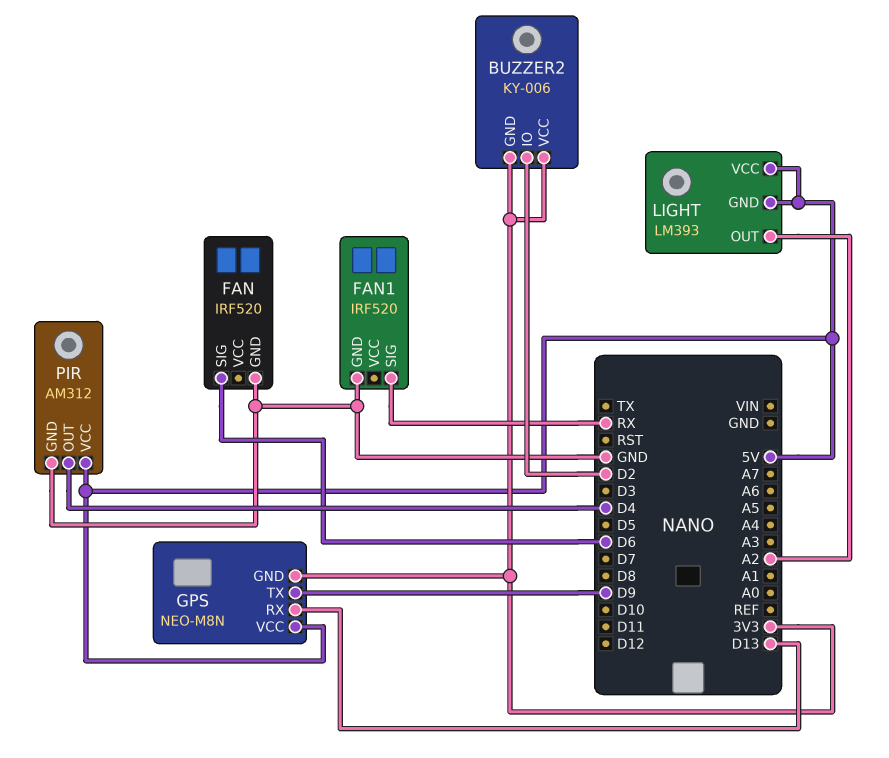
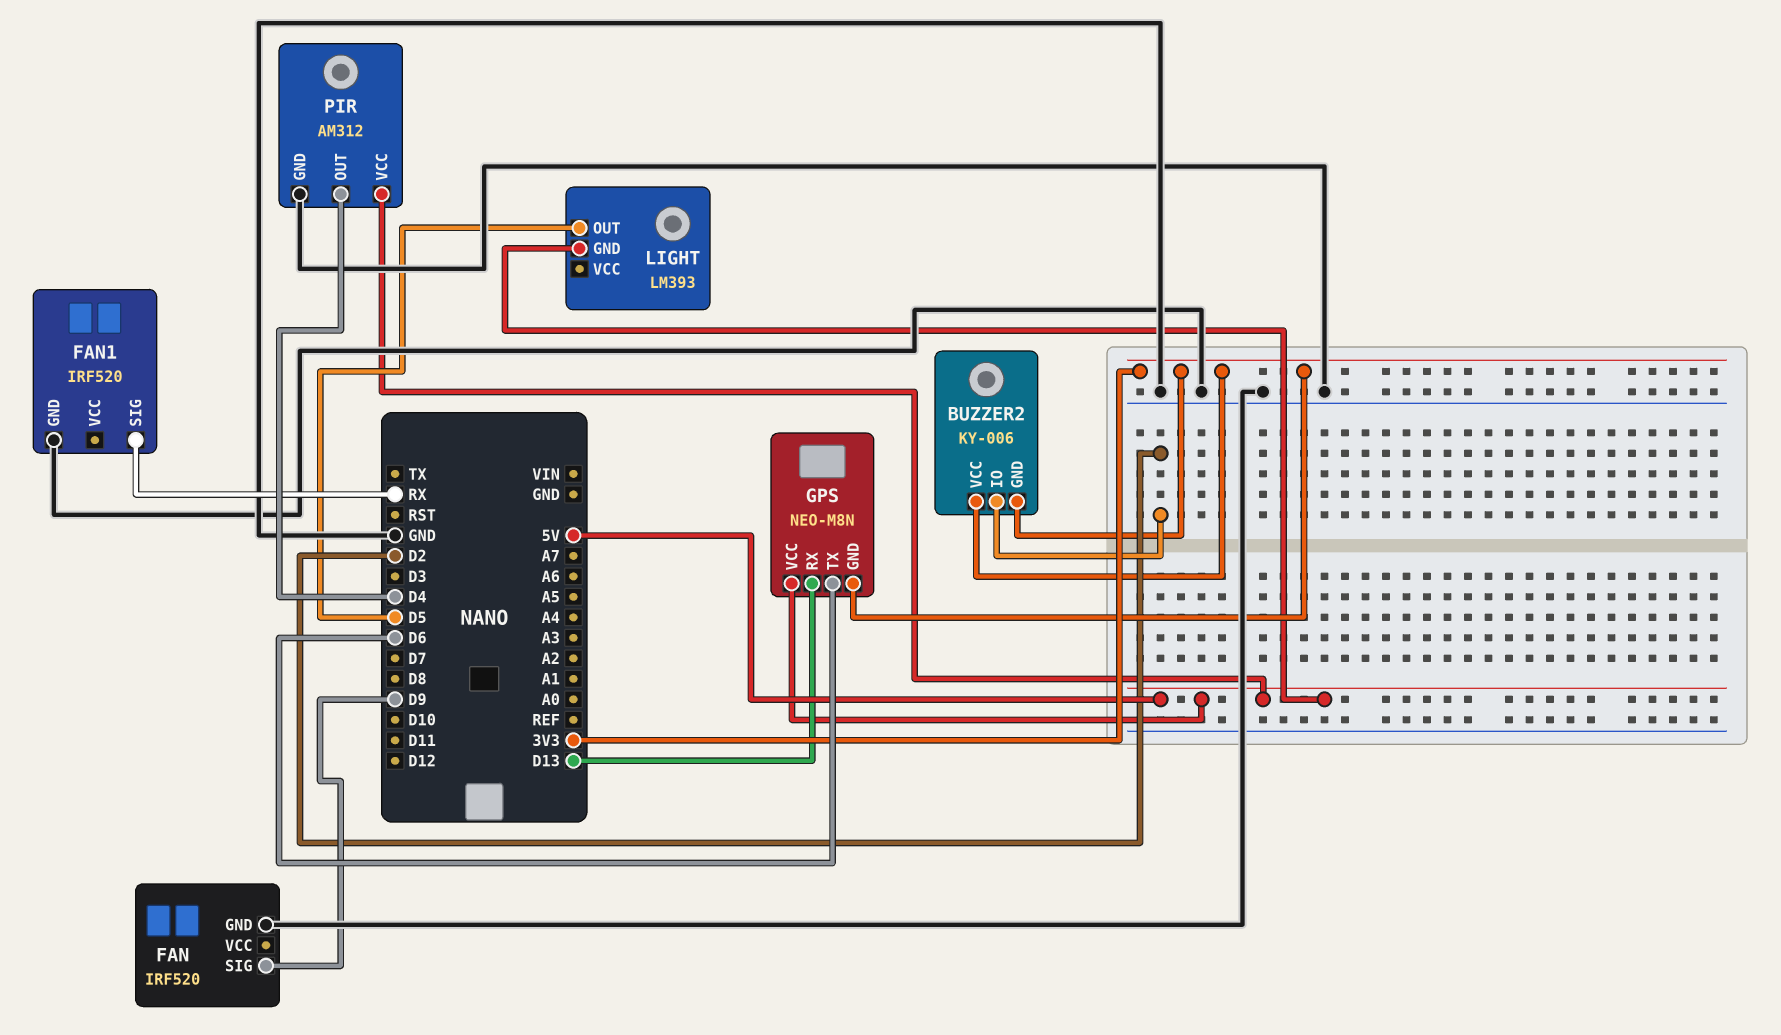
FAN pin SIG: D6 -> D9
GPS pin TX: D9 -> D6
LIGHT pin OUT: A2 -> D5
LIGHT pin VCC: 5V -> none

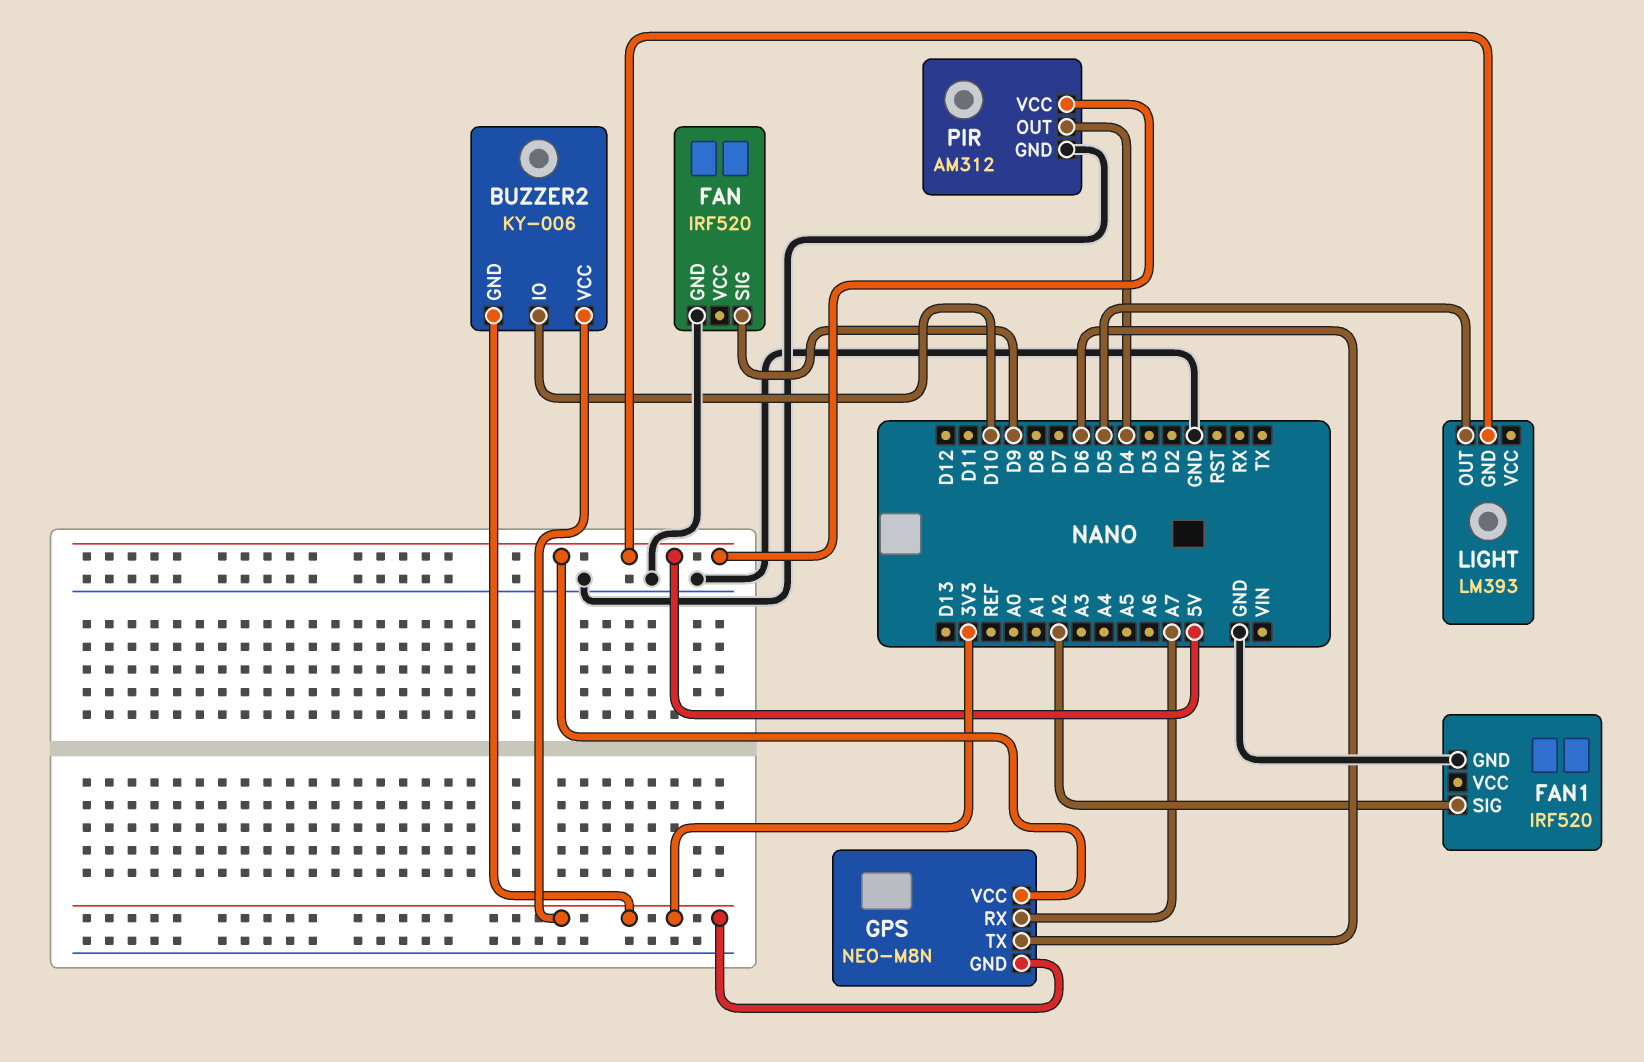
BUZZER2 pin IO: D2 -> D10
FAN1 pin SIG: RX -> A2
GPS pin RX: D13 -> A7

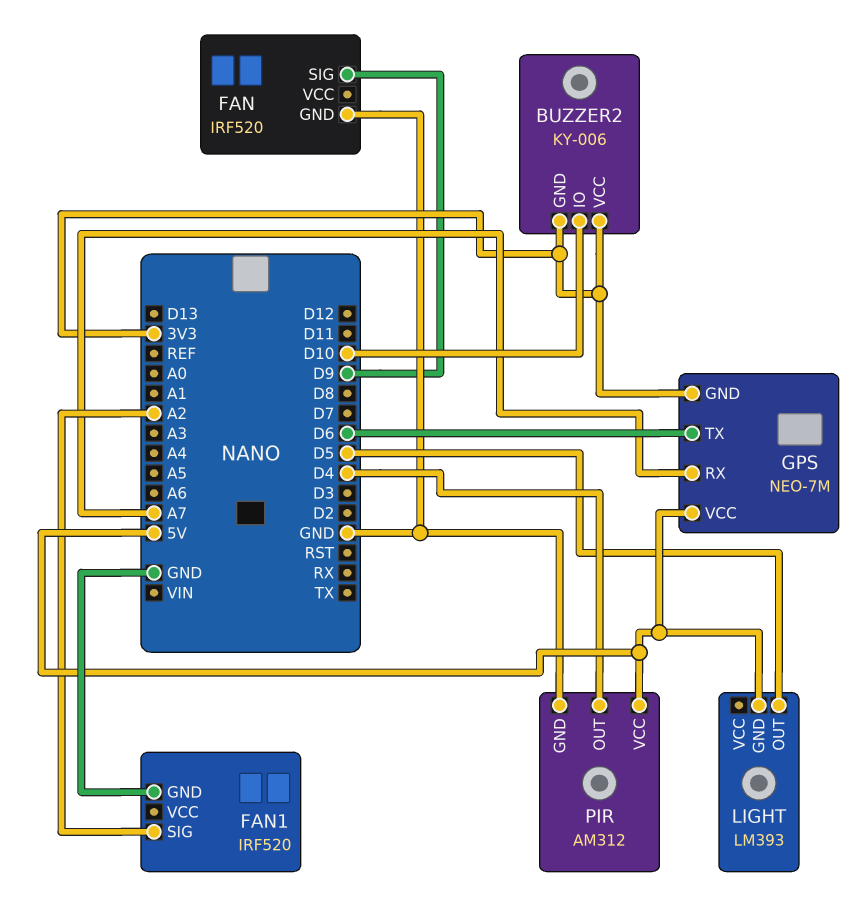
GPS: NEO-M8N -> NEO-7M

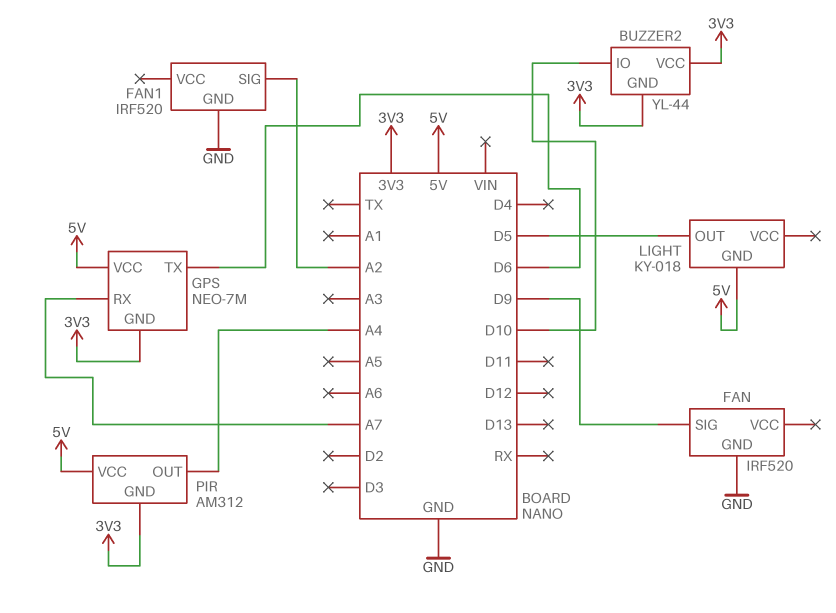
BUZZER2: KY-006 -> YL-44
LIGHT: LM393 -> KY-018
PIR pin GND: GND -> 3V3
PIR pin OUT: D4 -> A4

